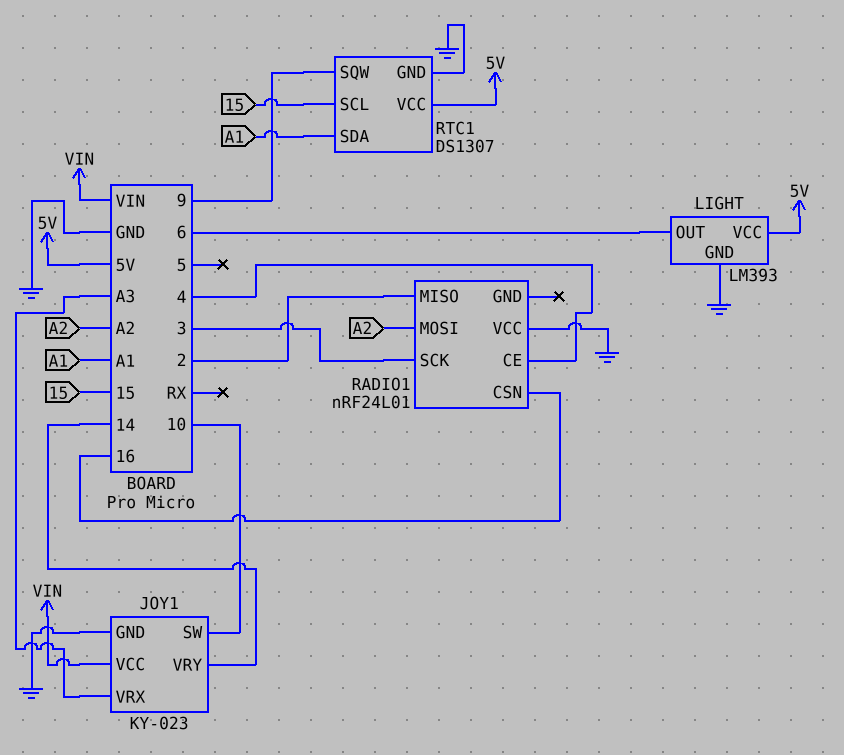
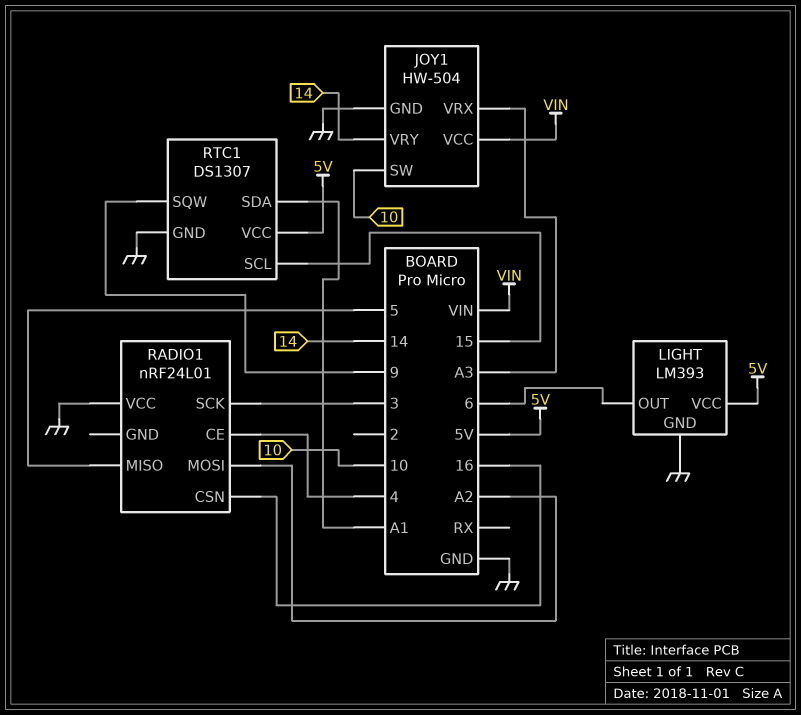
JOY1: KY-023 -> HW-504
RADIO1 pin MISO: 2 -> 5

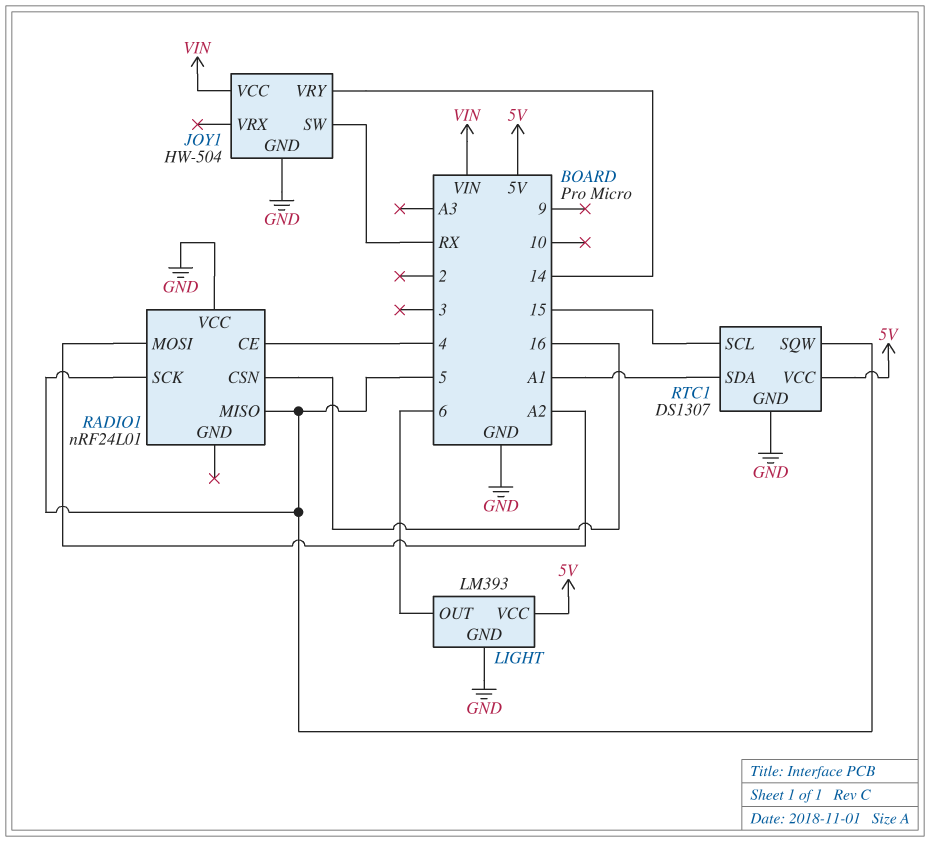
JOY1 pin SW: 10 -> RX
JOY1 pin VRX: A3 -> none
RADIO1 pin SCK: 3 -> 5
RTC1 pin SQW: 9 -> 5

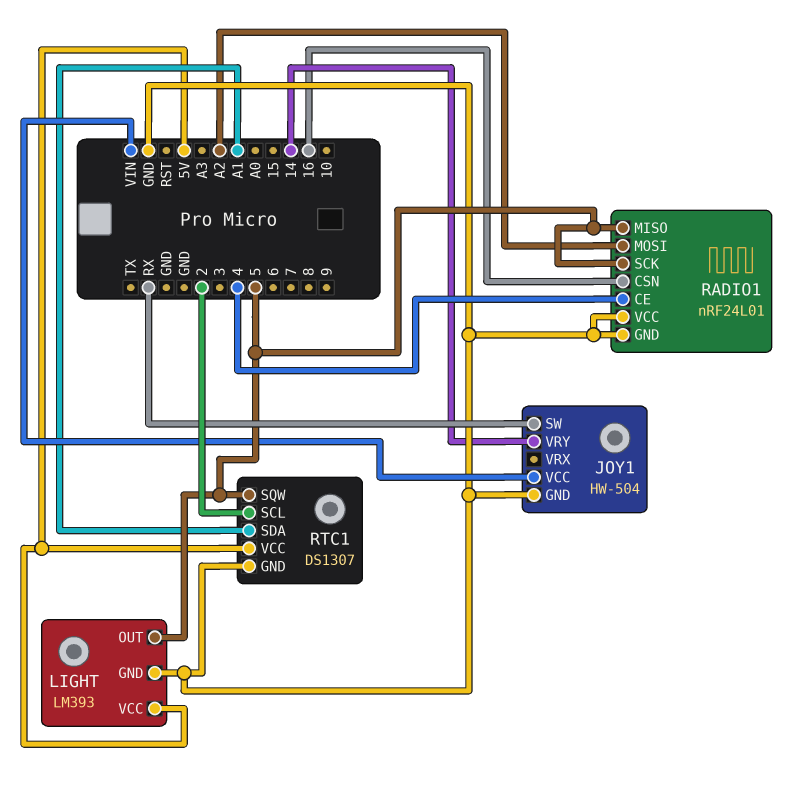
LIGHT pin OUT: 6 -> 5
RADIO1 pin GND: none -> GND
RTC1 pin SCL: 15 -> 2

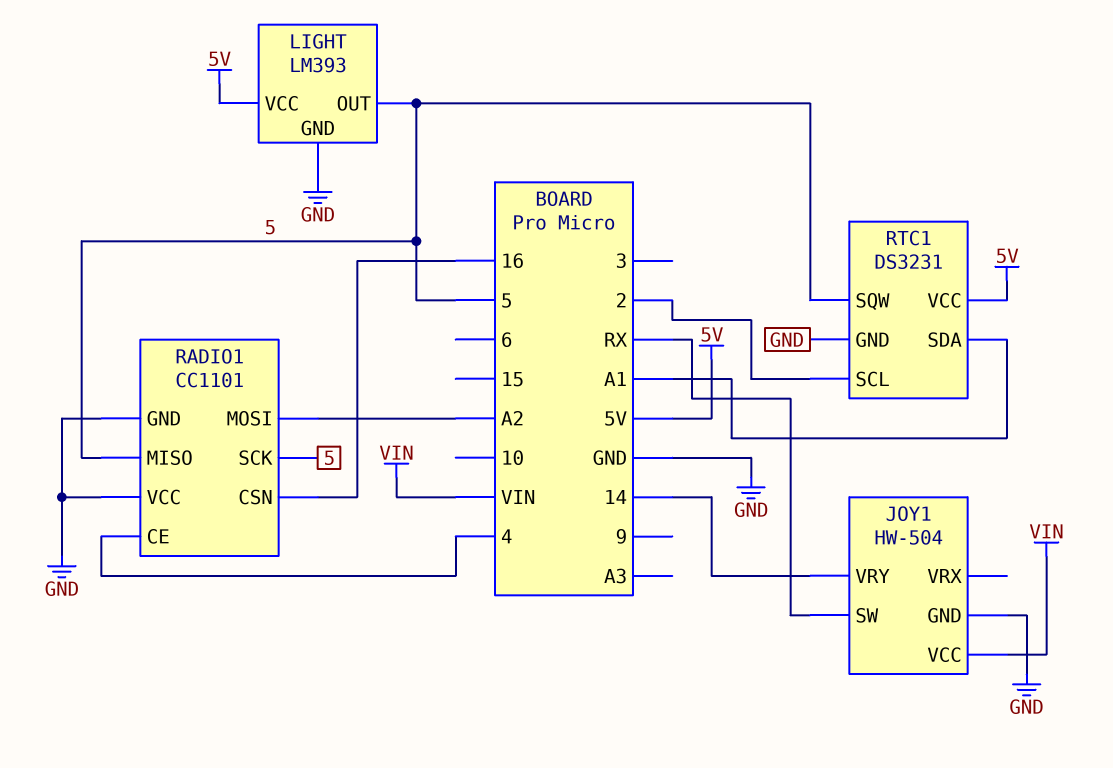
RADIO1: nRF24L01 -> CC1101
RTC1: DS1307 -> DS3231

